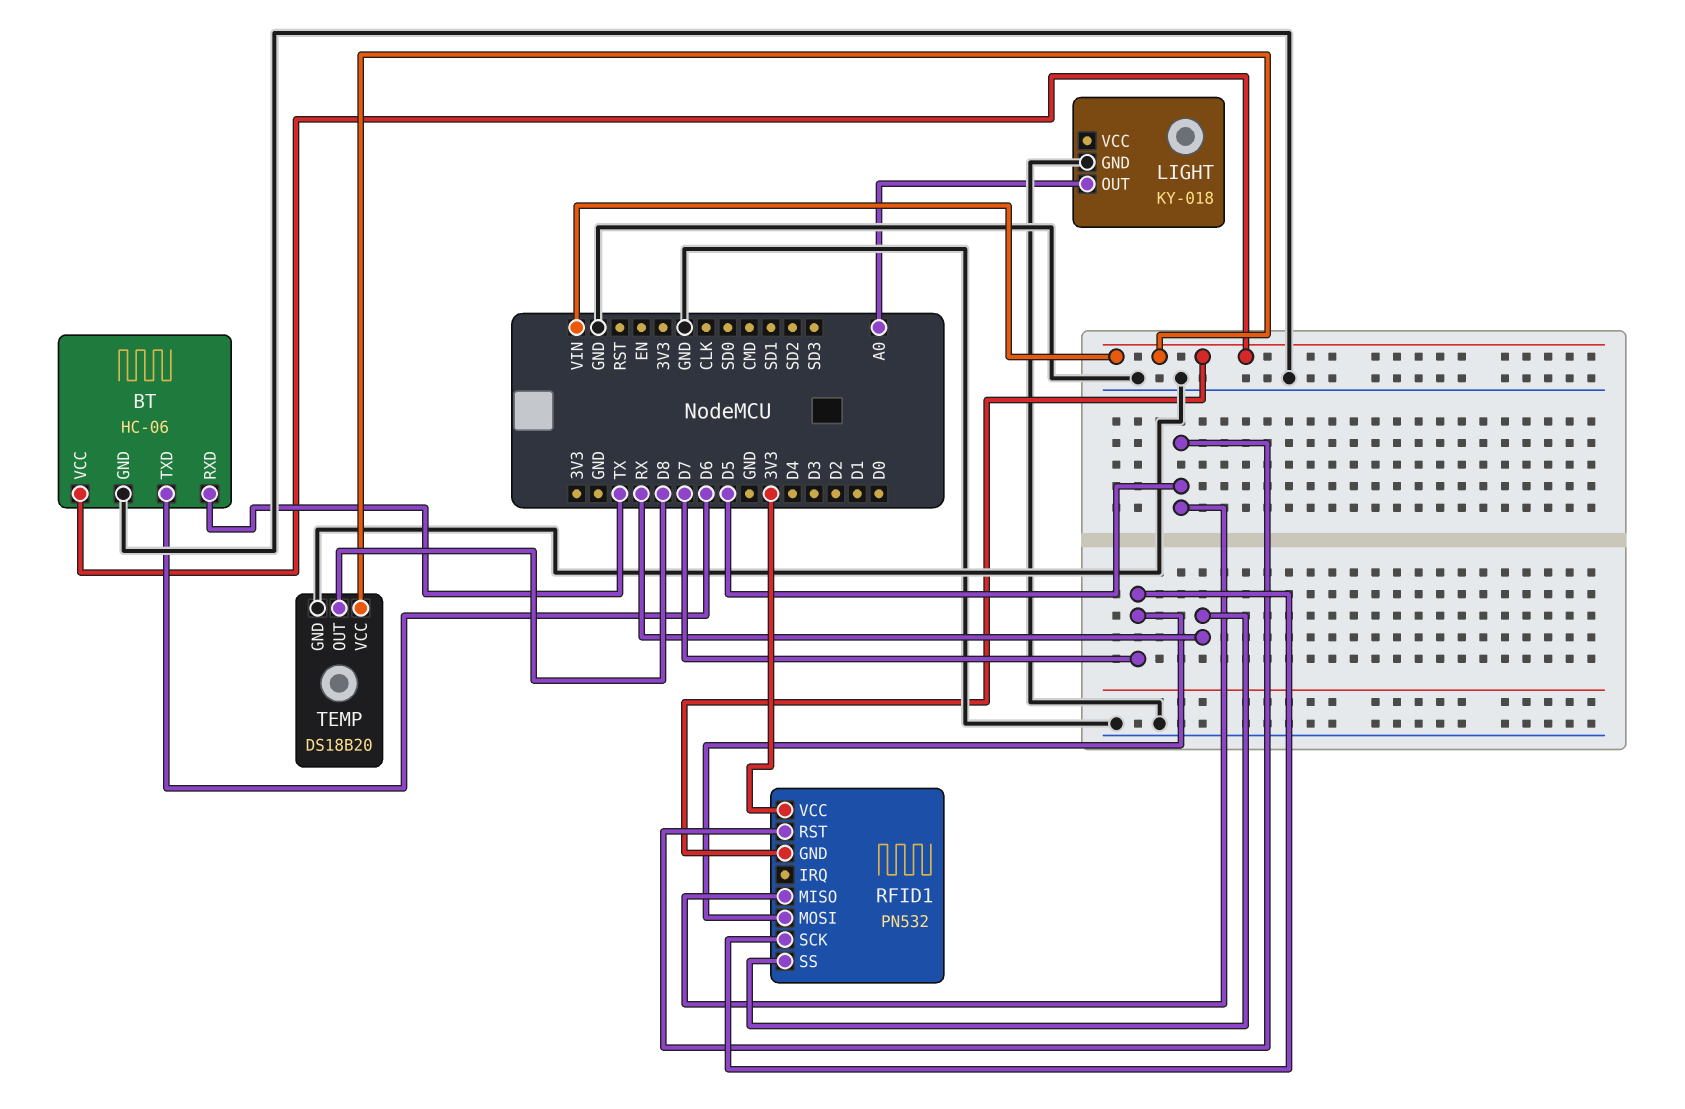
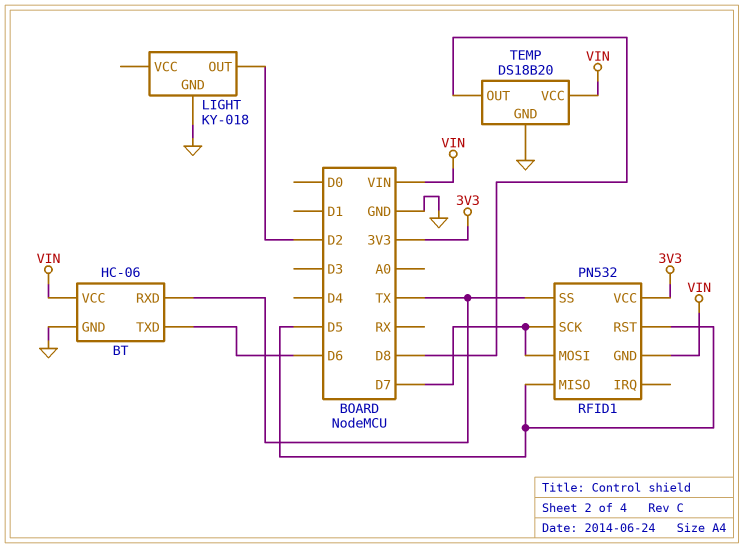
LIGHT pin OUT: A0 -> D2
RFID1 pin SS: RX -> TX

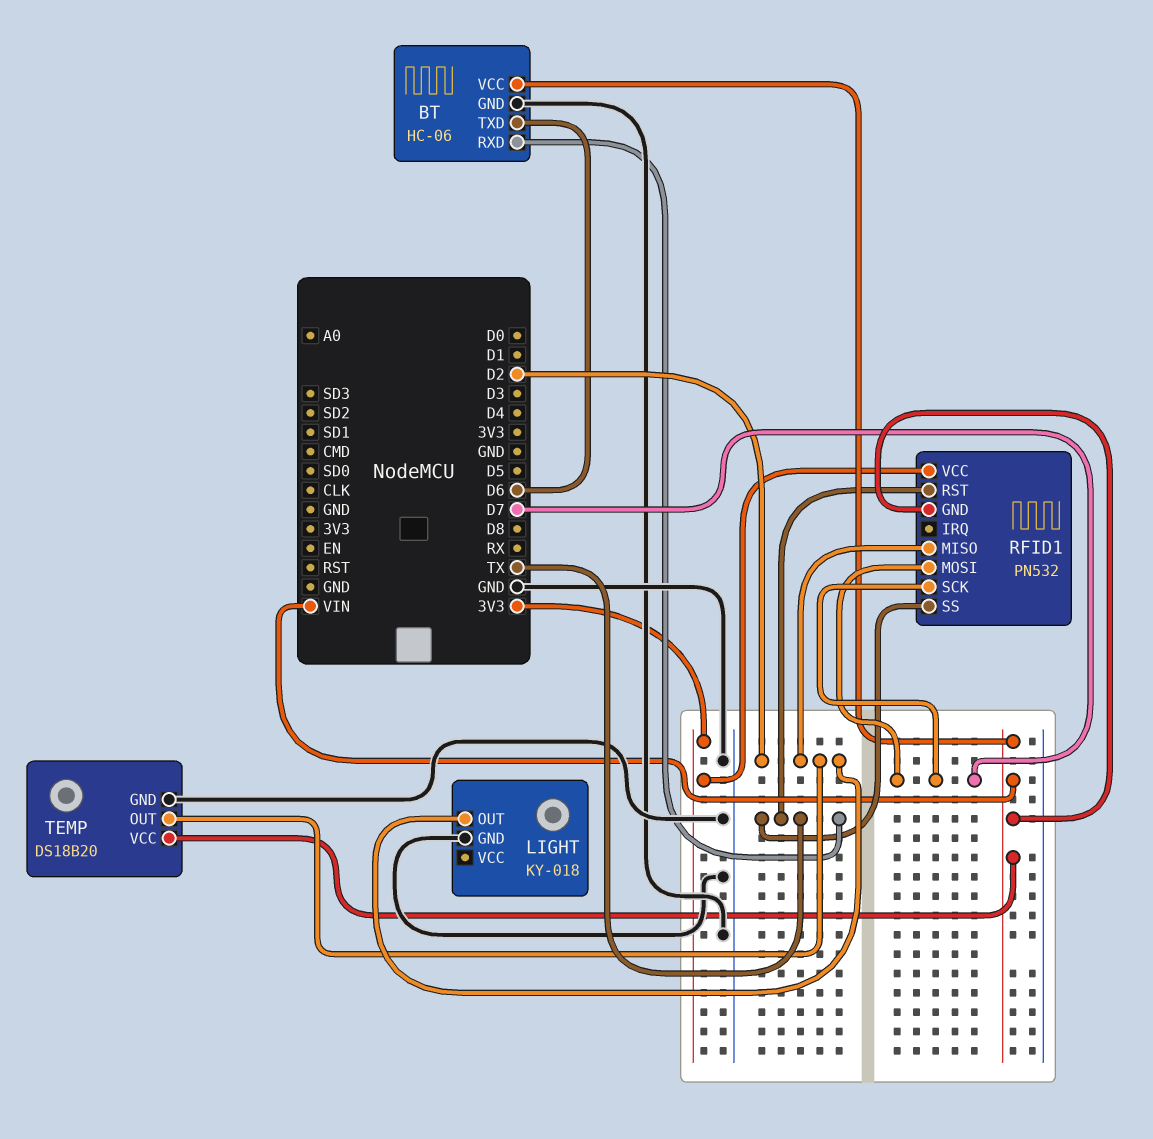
RFID1 pin MISO: D5 -> D2
RFID1 pin RST: D5 -> TX
TEMP pin OUT: D8 -> D2

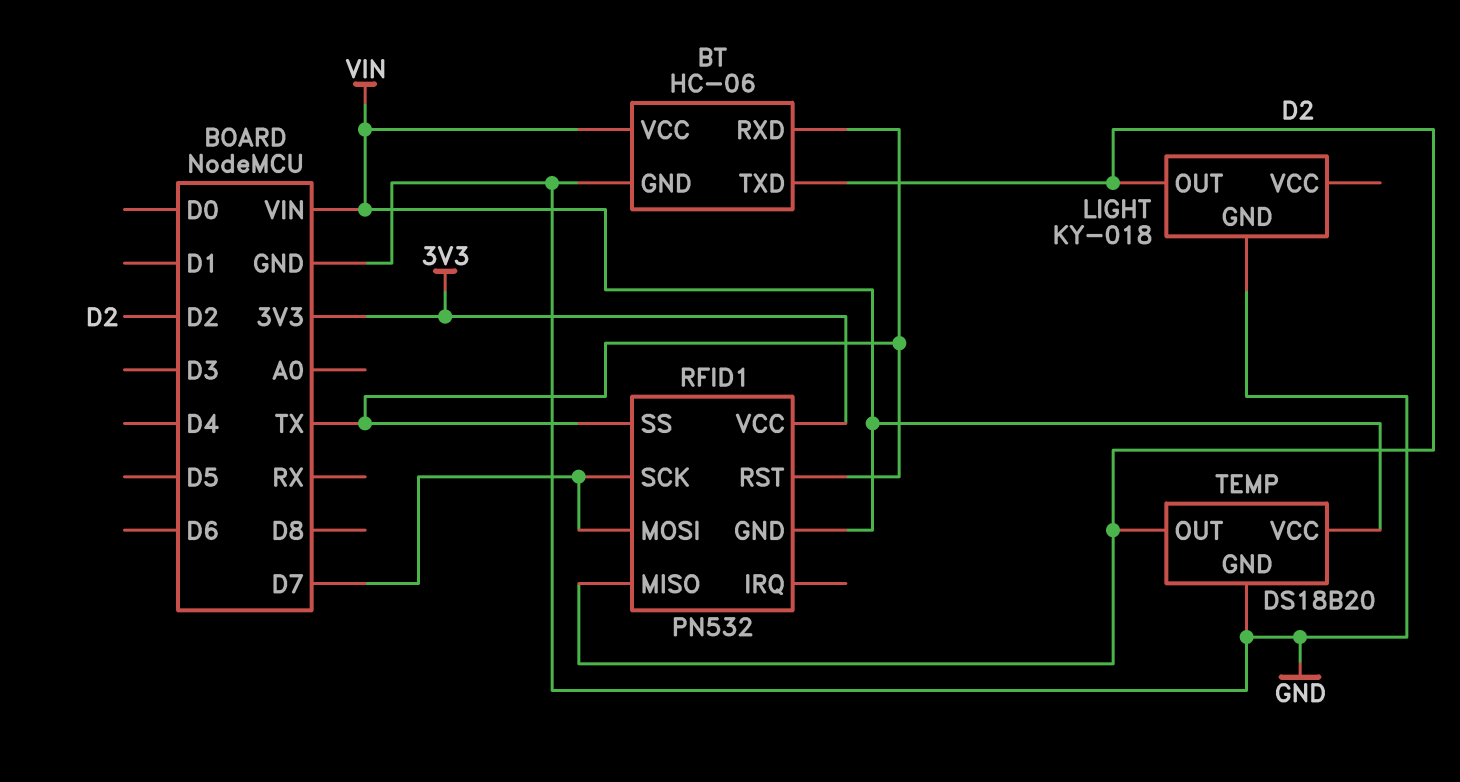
BT pin TXD: D6 -> D2

